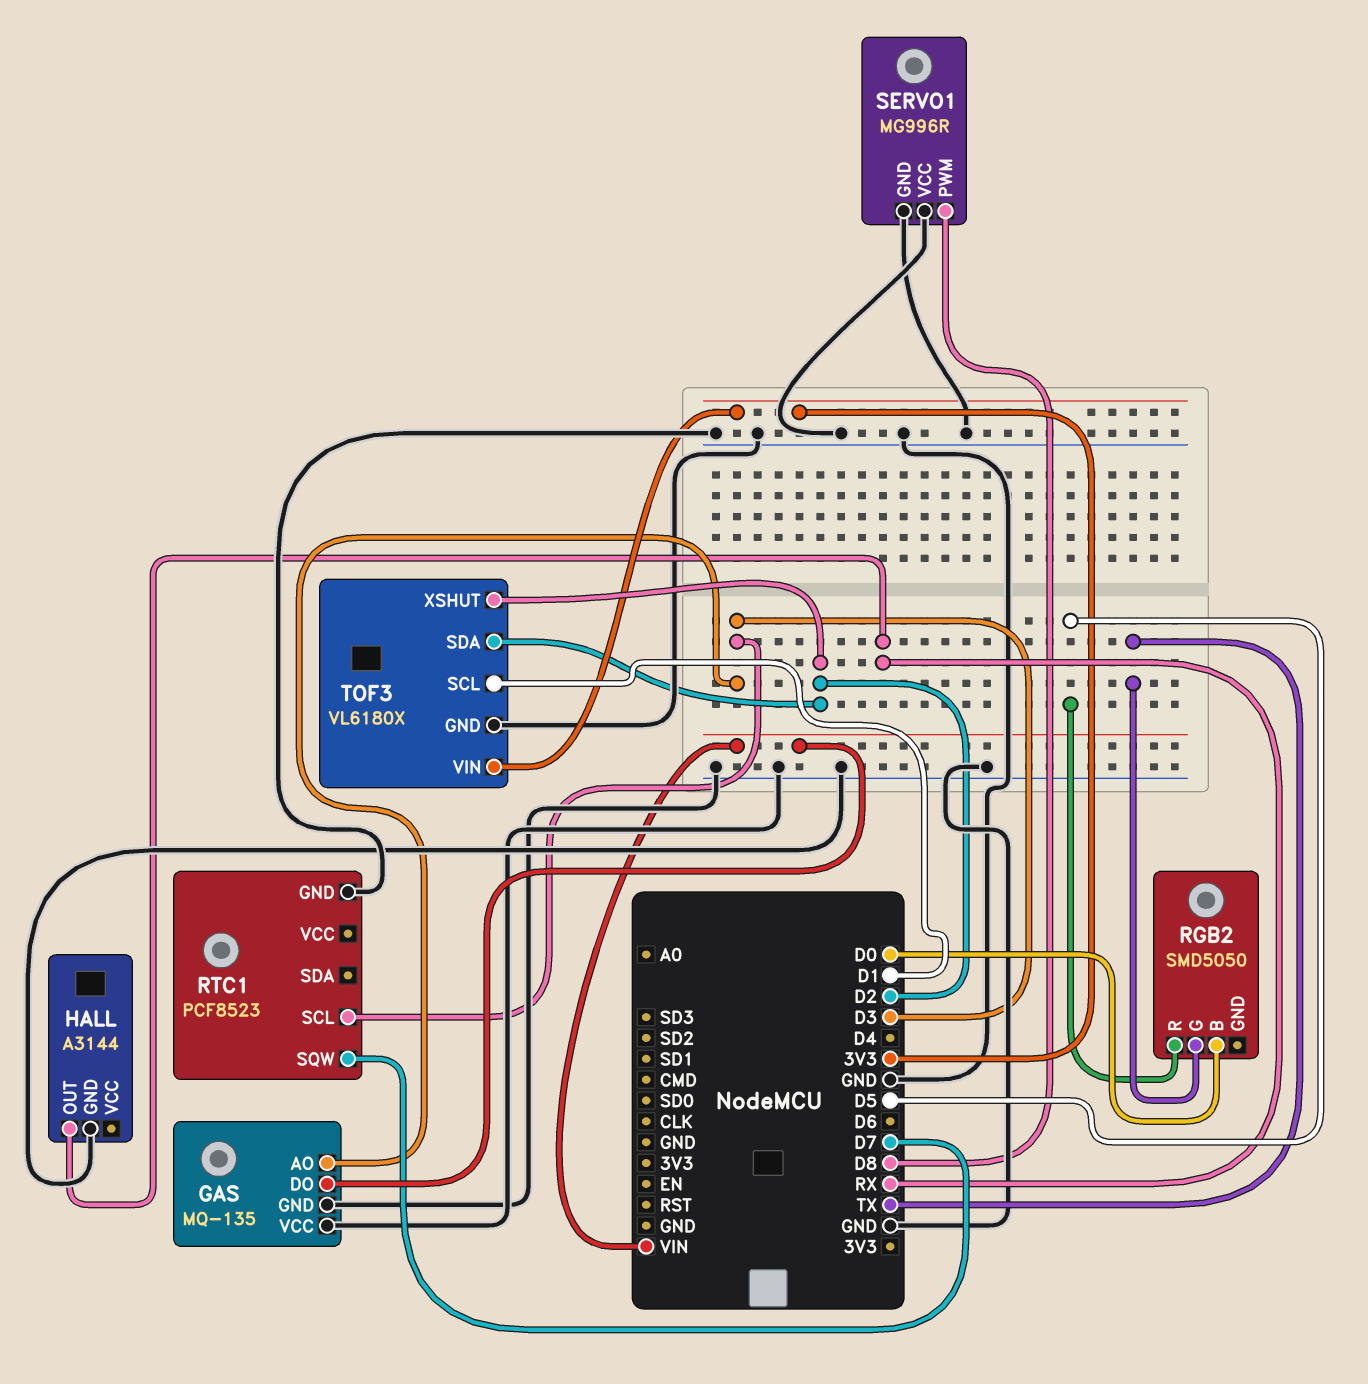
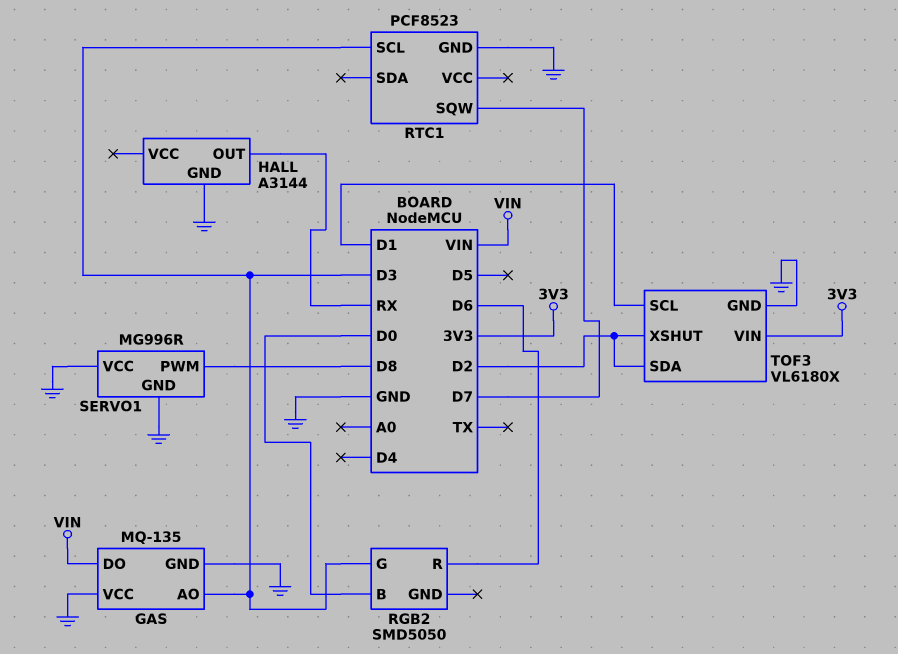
RGB2 pin G: TX -> D3
RGB2 pin R: D5 -> D6

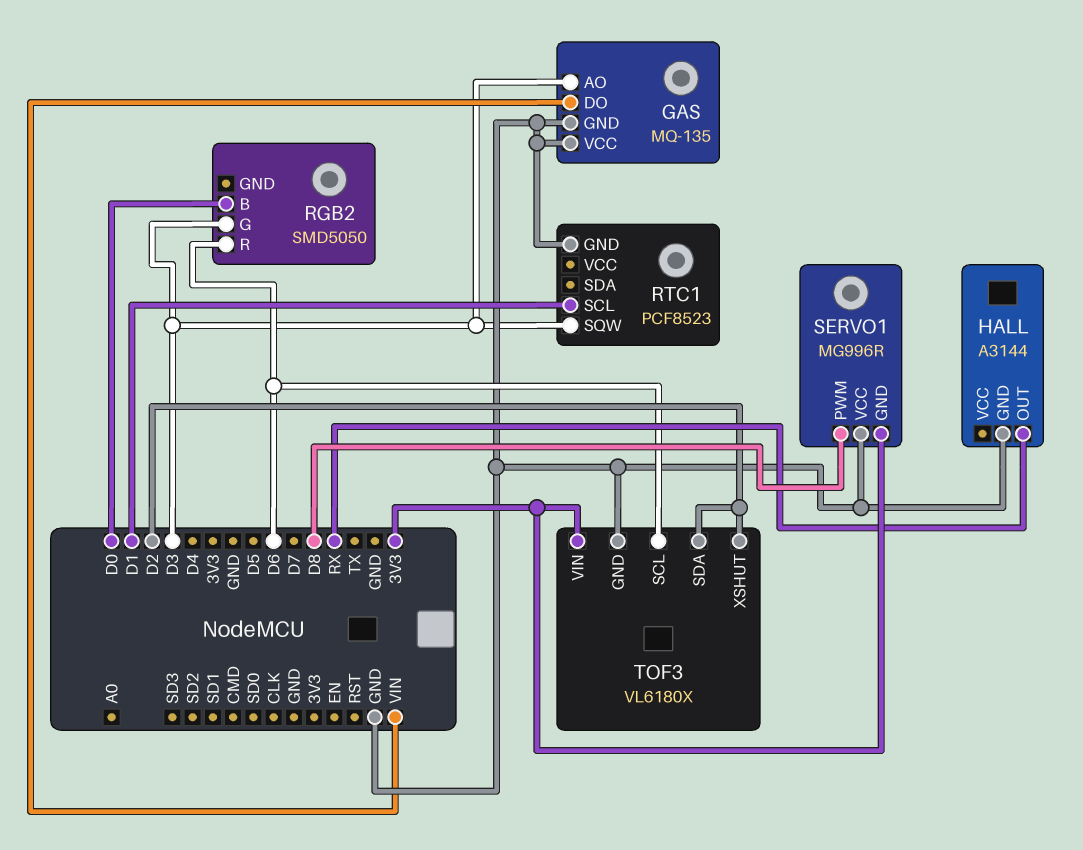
RTC1 pin SCL: D3 -> D1
RTC1 pin SQW: D7 -> D3
SERVO1 pin GND: GND -> 3V3
TOF3 pin SCL: D1 -> D6

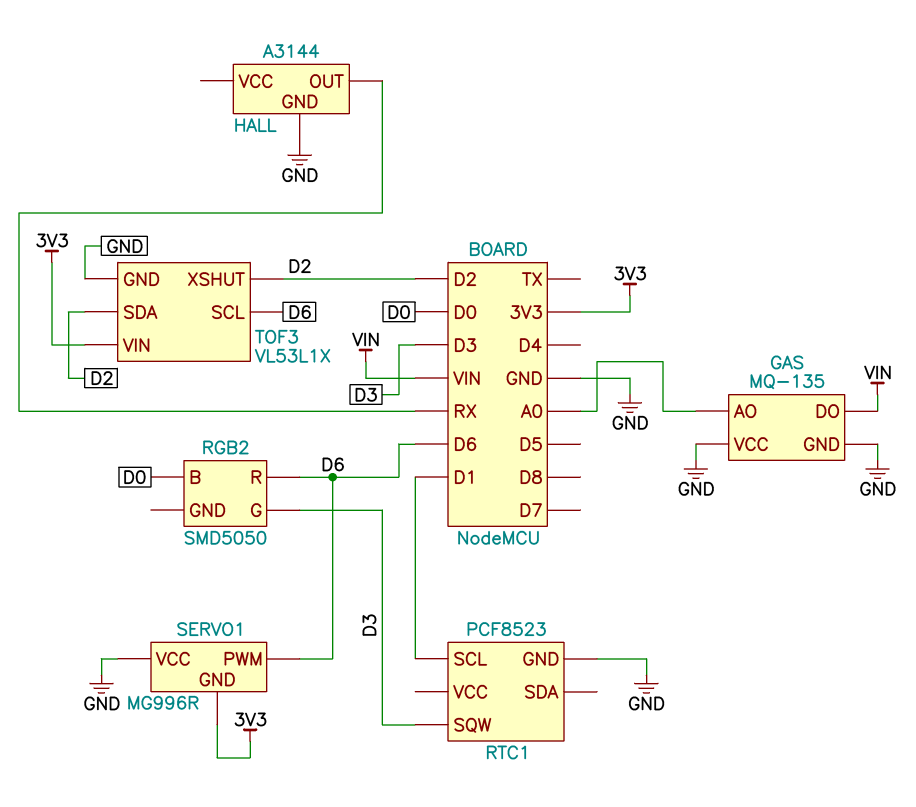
GAS pin AO: D3 -> A0
SERVO1 pin PWM: D8 -> D6
TOF3: VL6180X -> VL53L1X

